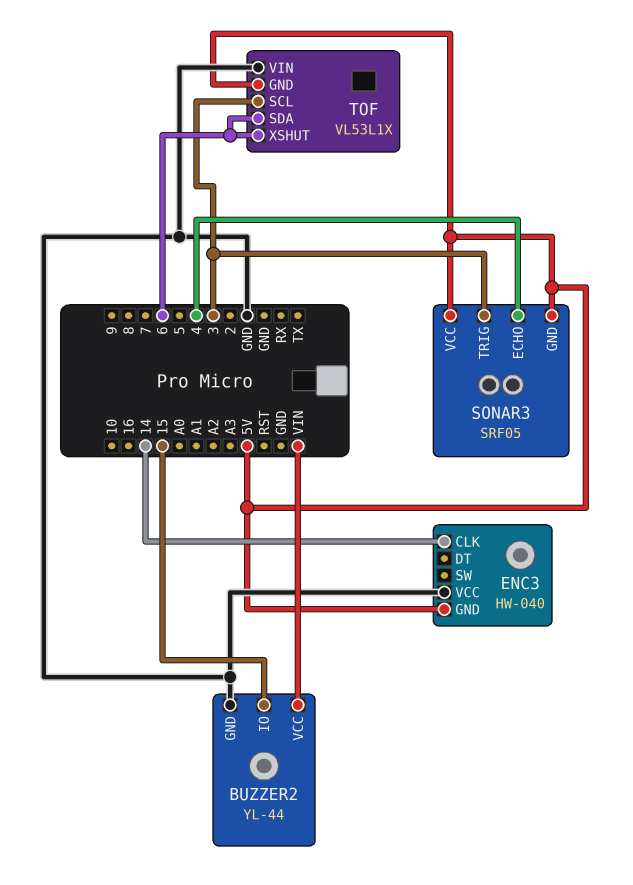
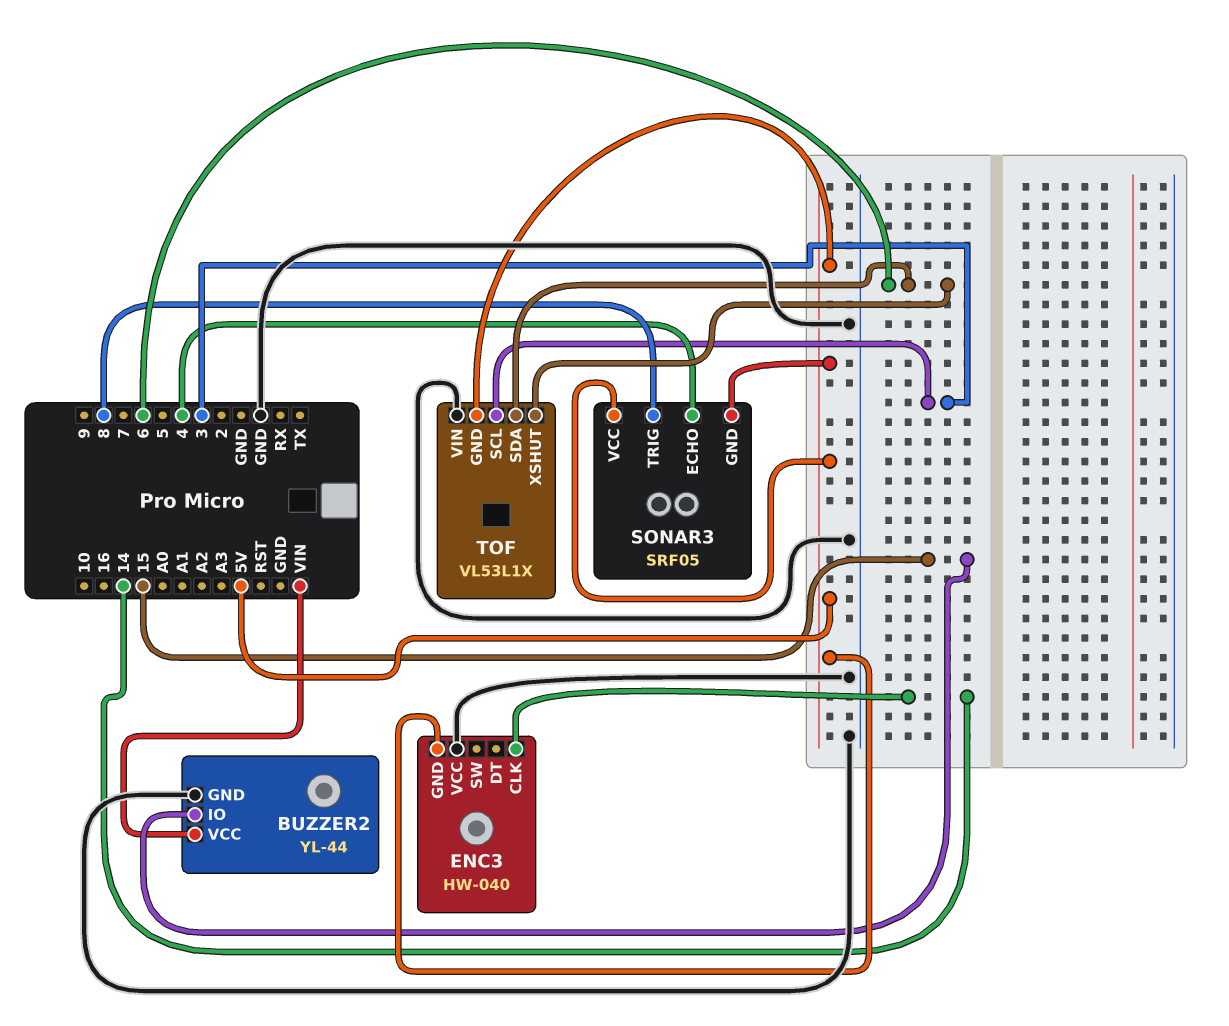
SONAR3 pin TRIG: 3 -> 8

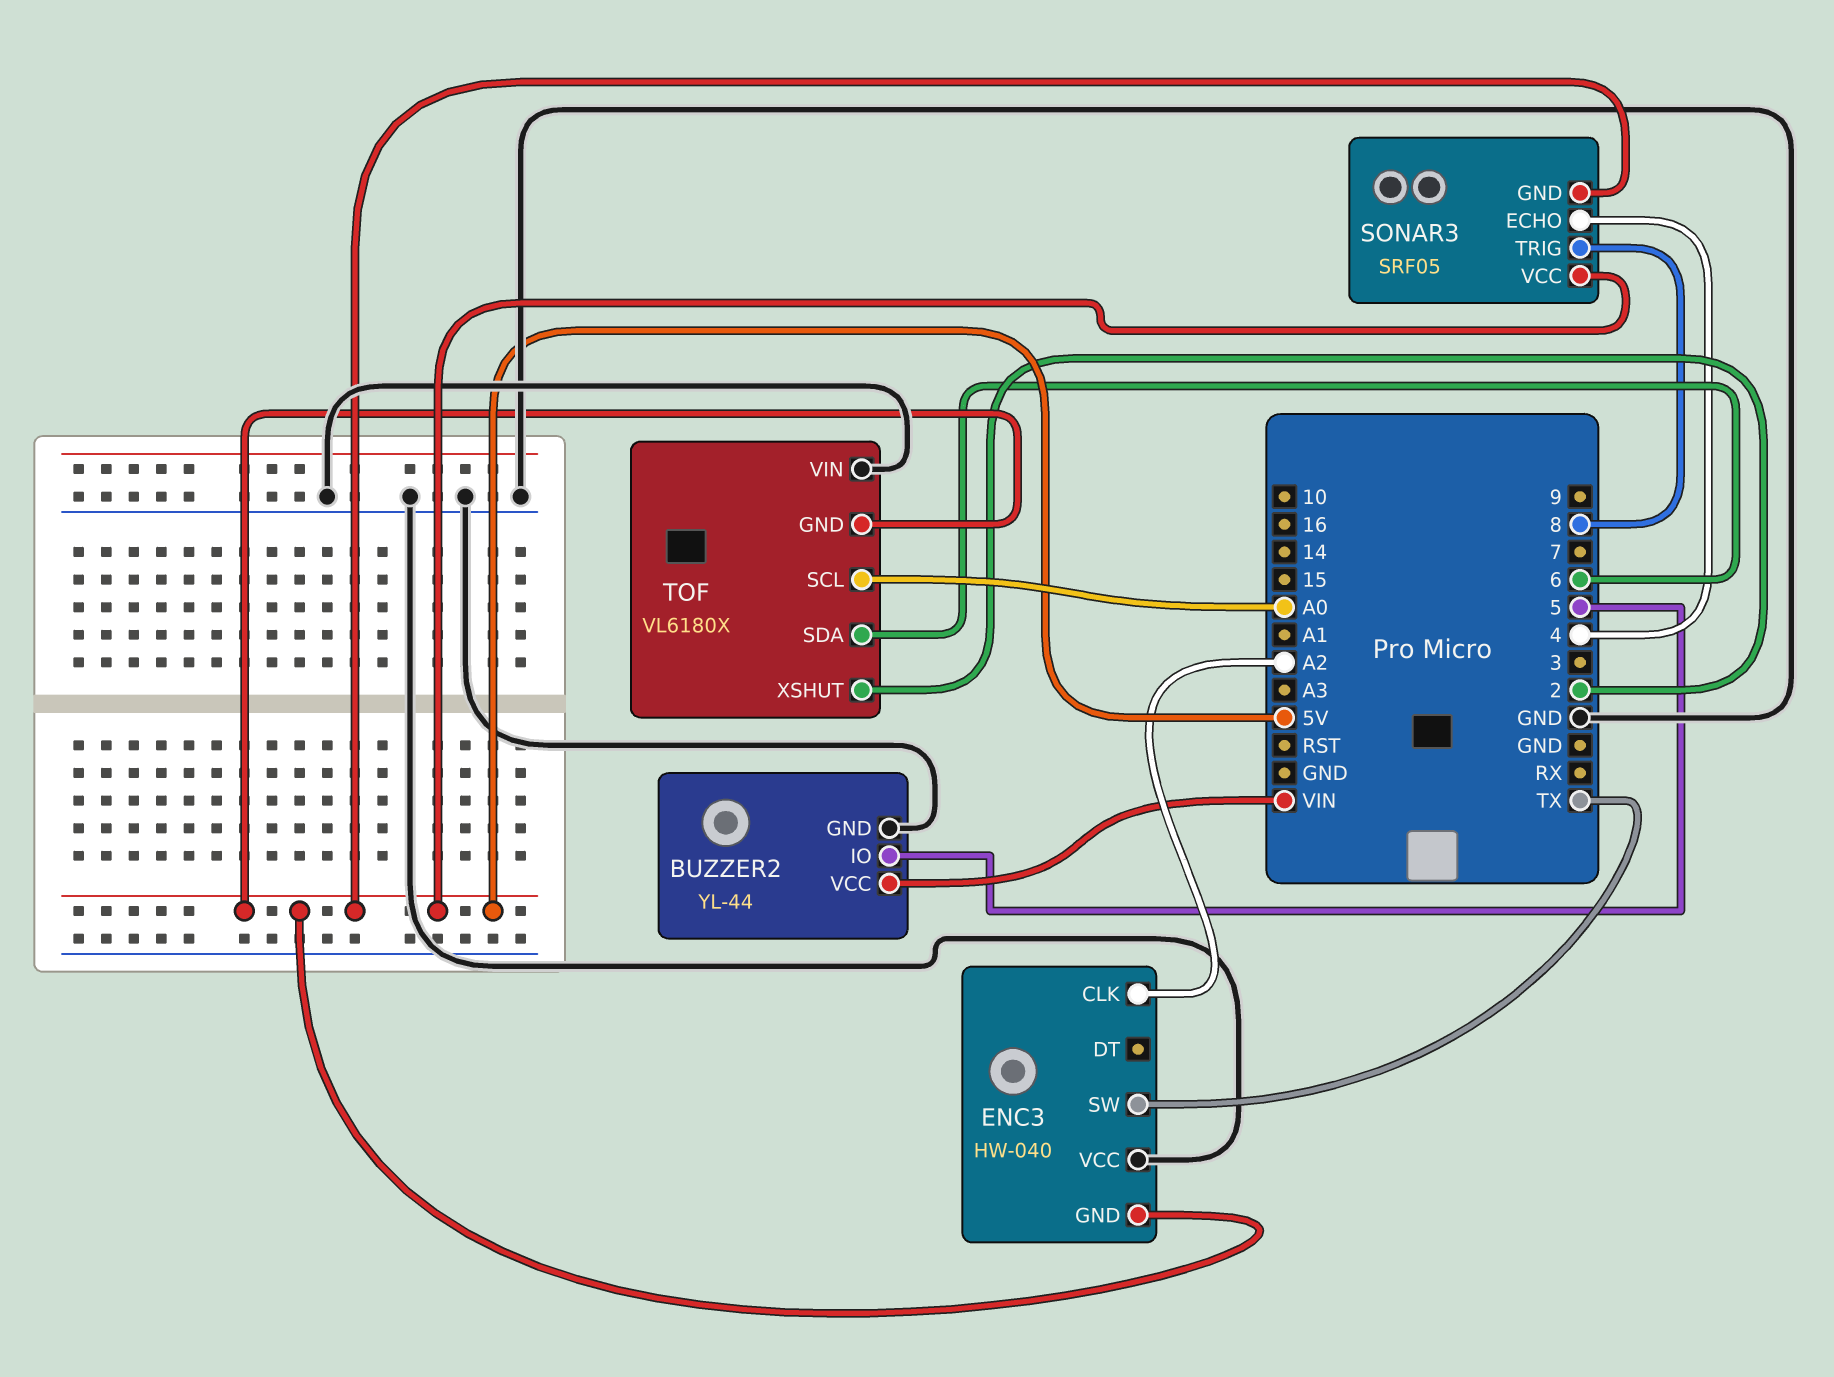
BUZZER2 pin IO: 15 -> 5
ENC3 pin CLK: 14 -> A2
ENC3 pin SW: none -> TX
TOF: VL53L1X -> VL6180X
TOF pin SCL: 3 -> A0
TOF pin XSHUT: 6 -> 2

